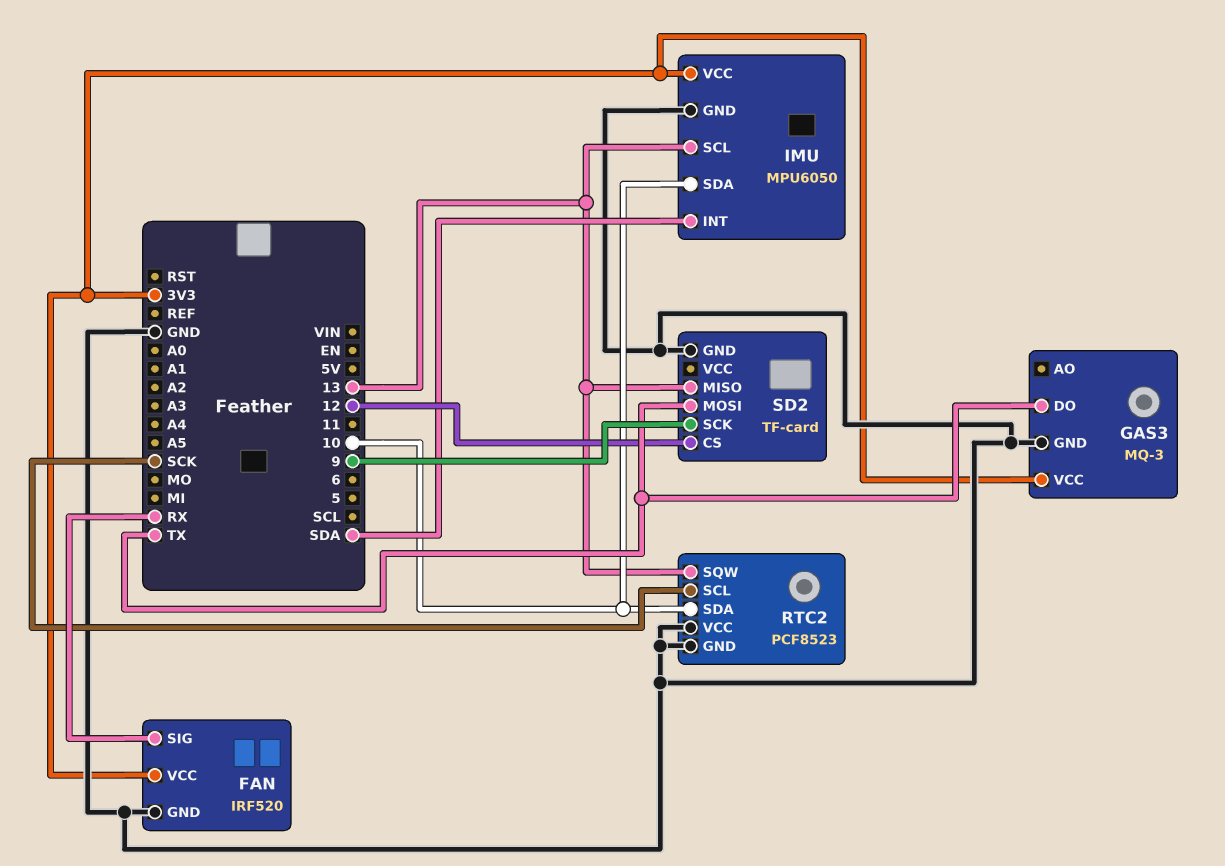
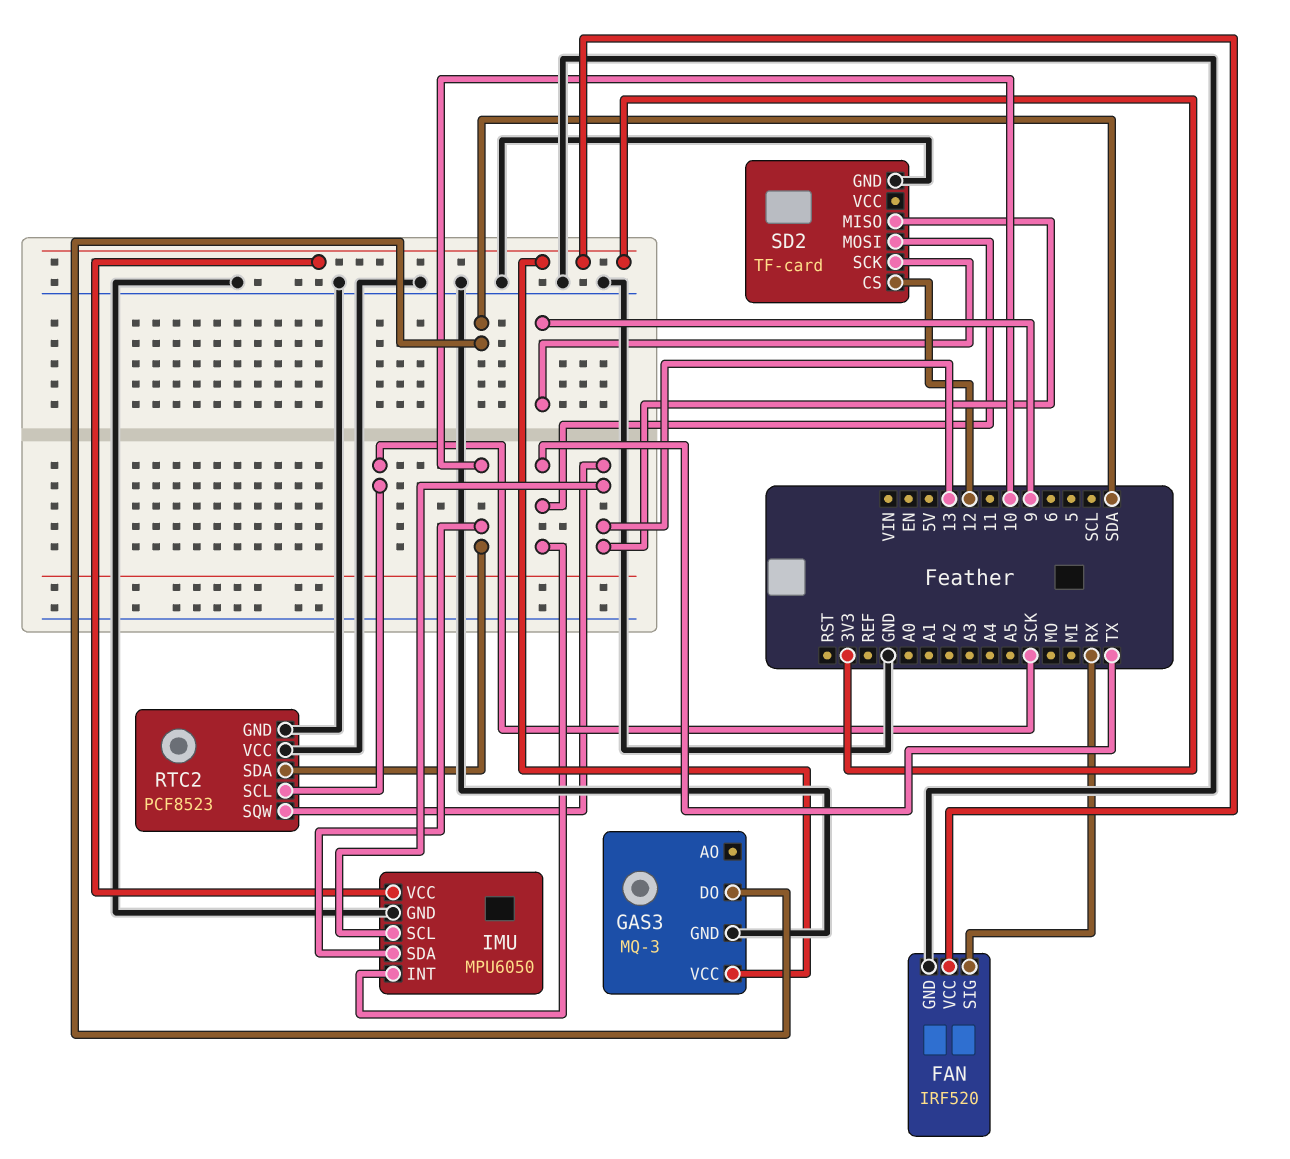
GAS3 pin DO: TX -> SDA
IMU pin INT: SDA -> TX

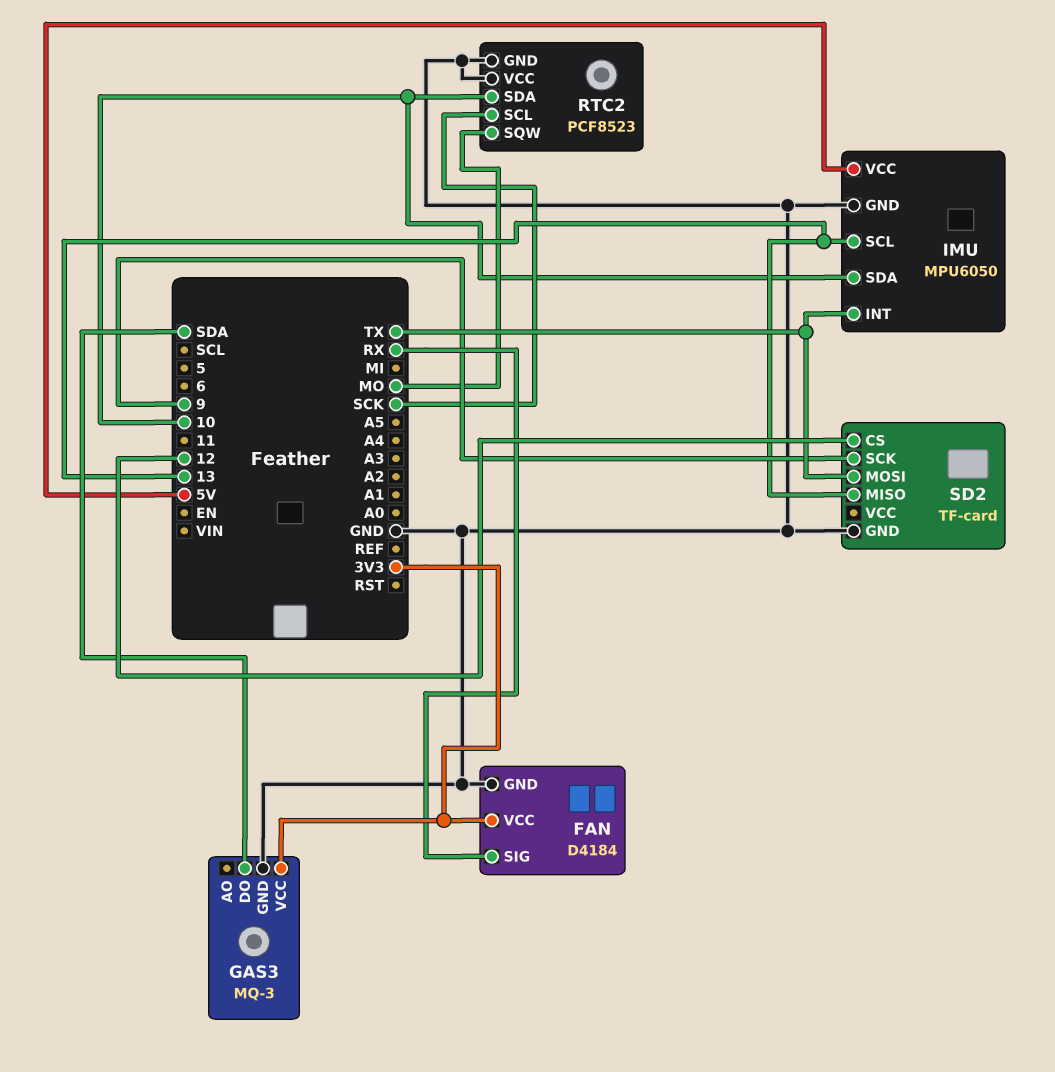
FAN: IRF520 -> D4184
IMU pin VCC: 3V3 -> 5V
RTC2 pin SQW: 13 -> MO

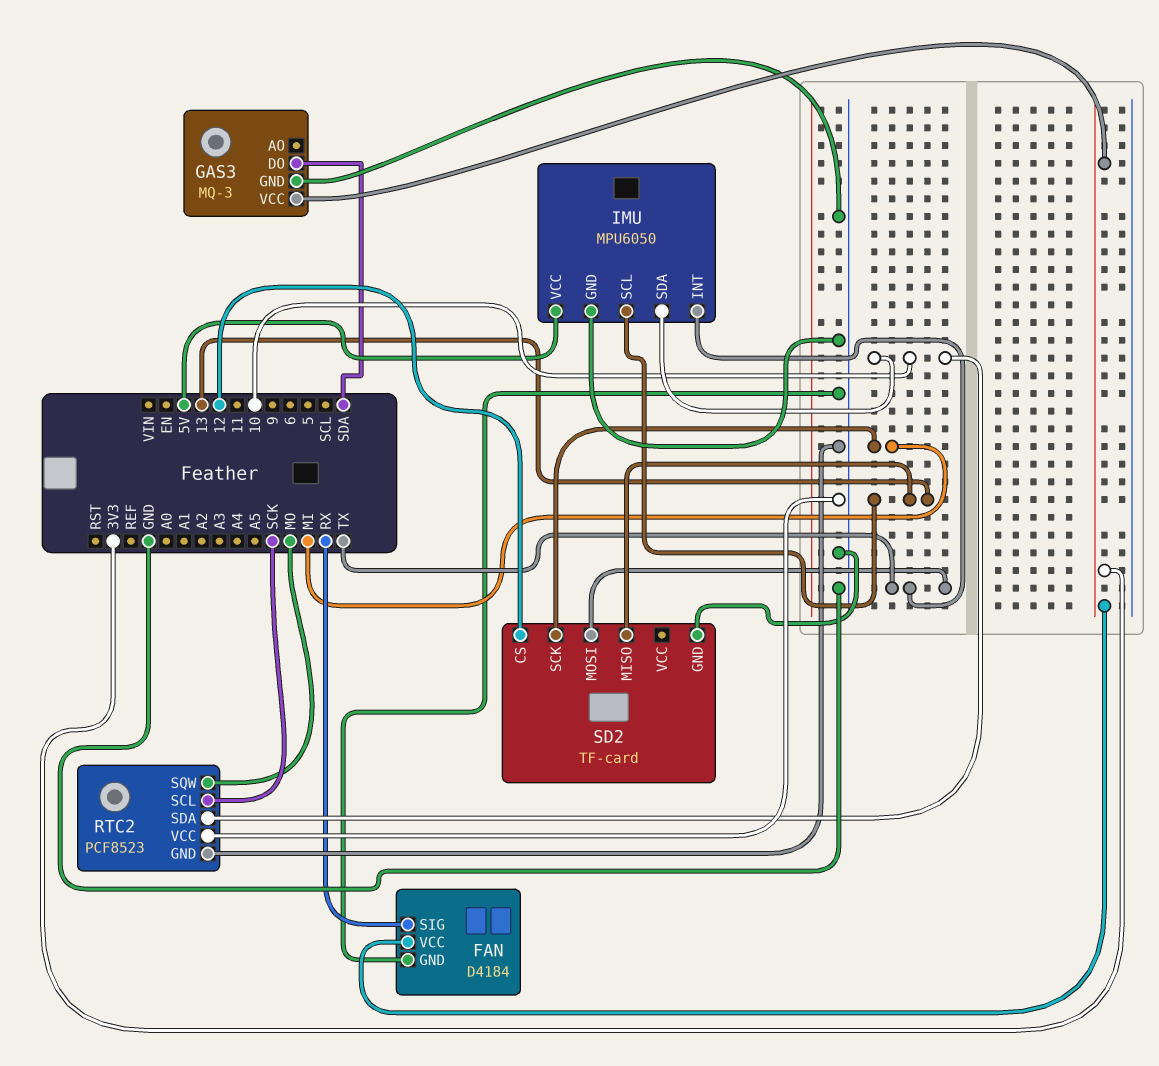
SD2 pin SCK: 9 -> MI

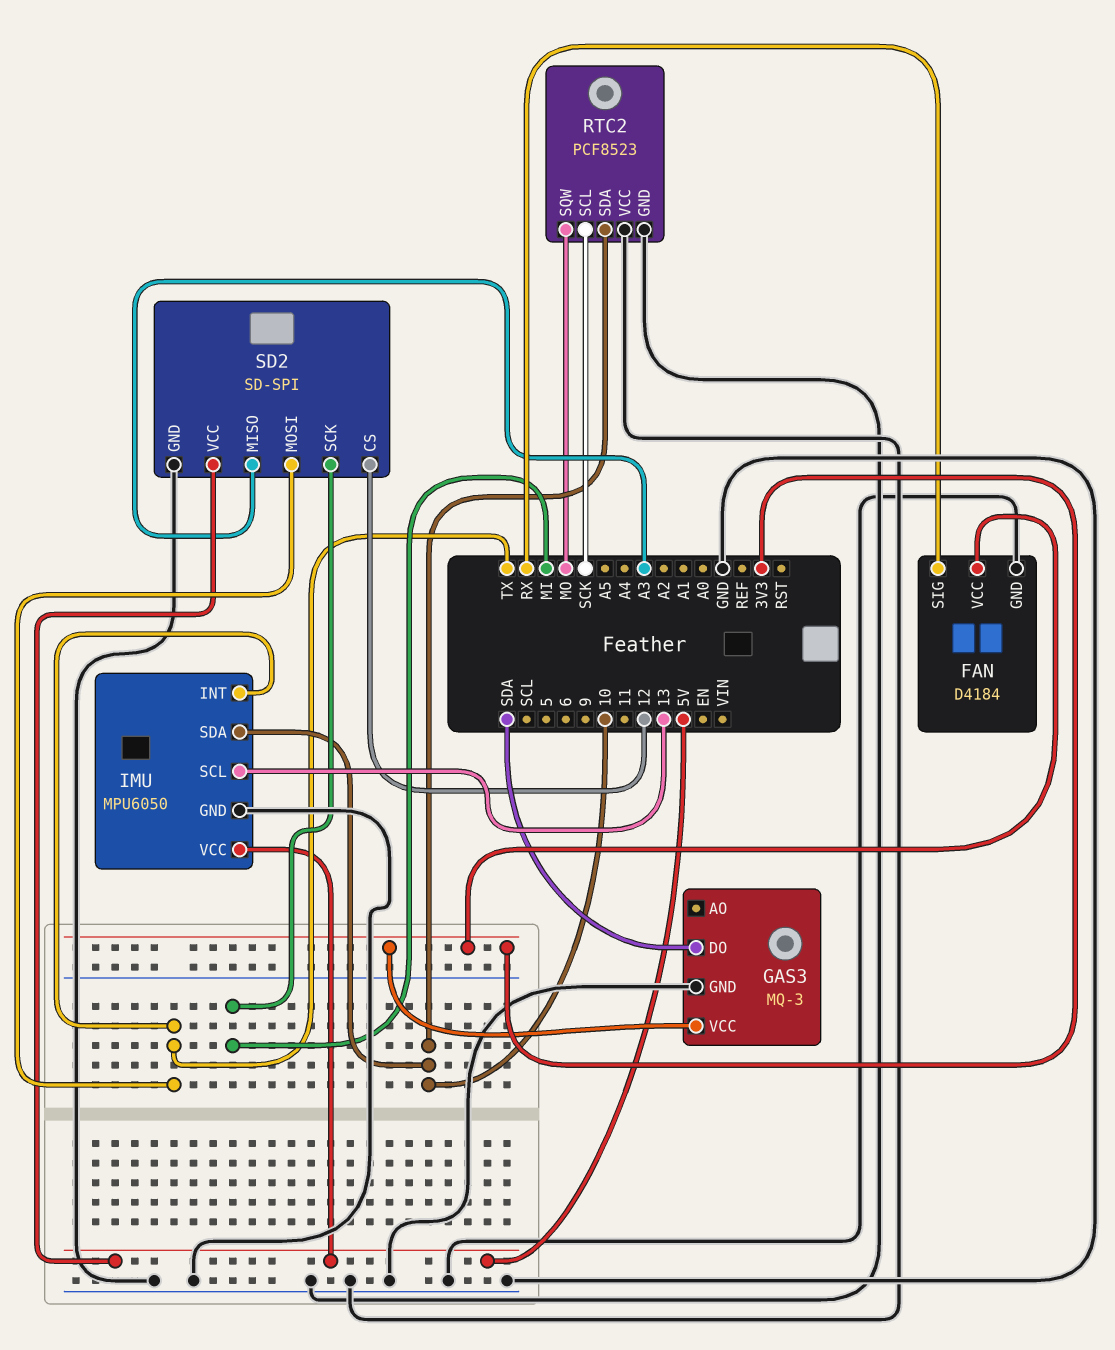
SD2: TF-card -> SD-SPI
SD2 pin MISO: 13 -> A3
SD2 pin VCC: none -> 5V

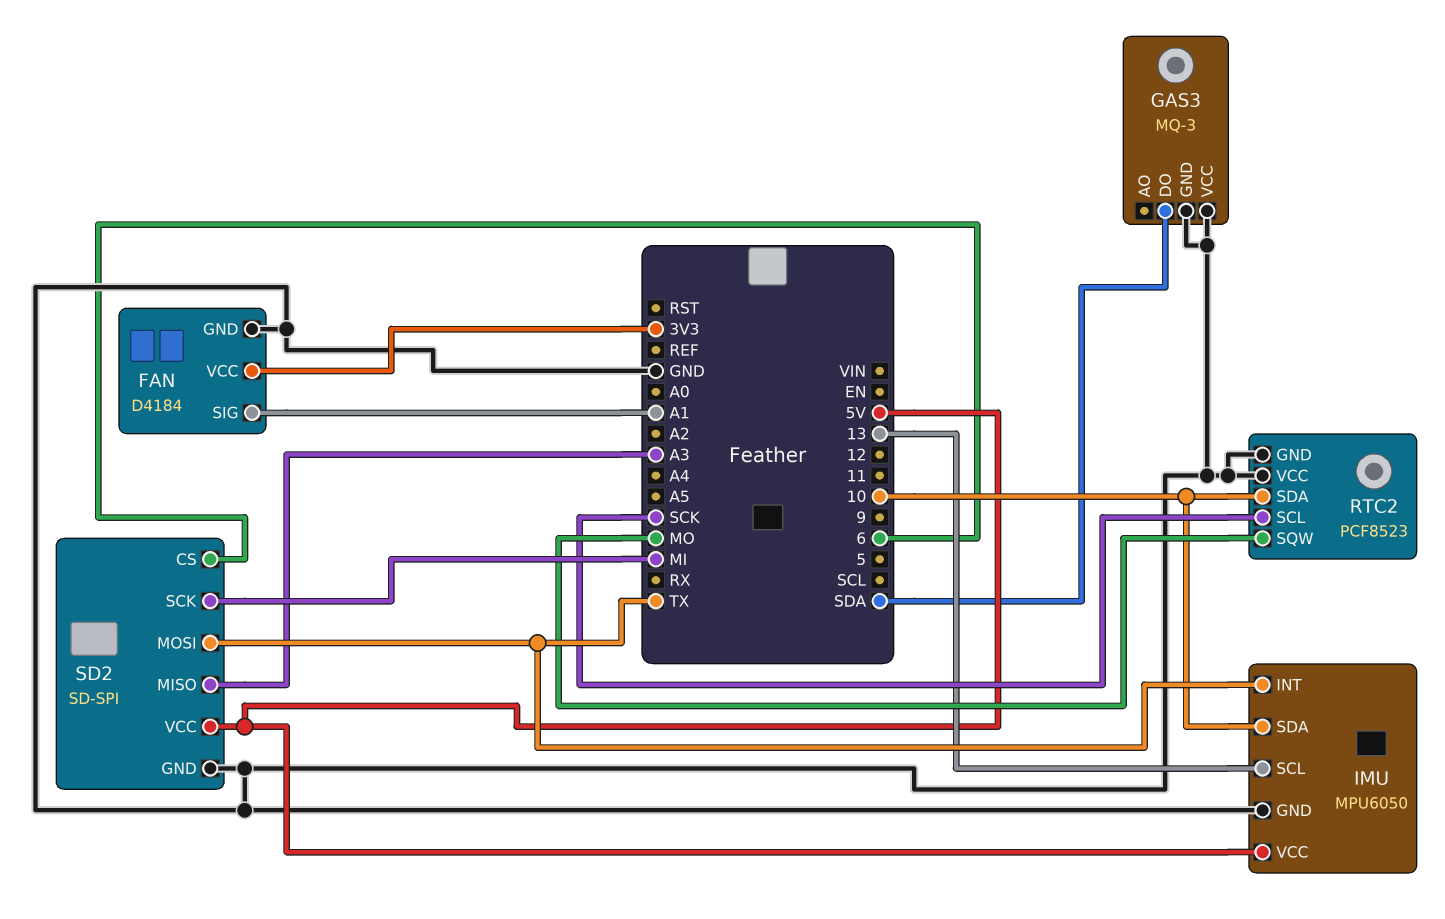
FAN pin SIG: RX -> A1
GAS3 pin VCC: 3V3 -> GND
SD2 pin CS: 12 -> 6

